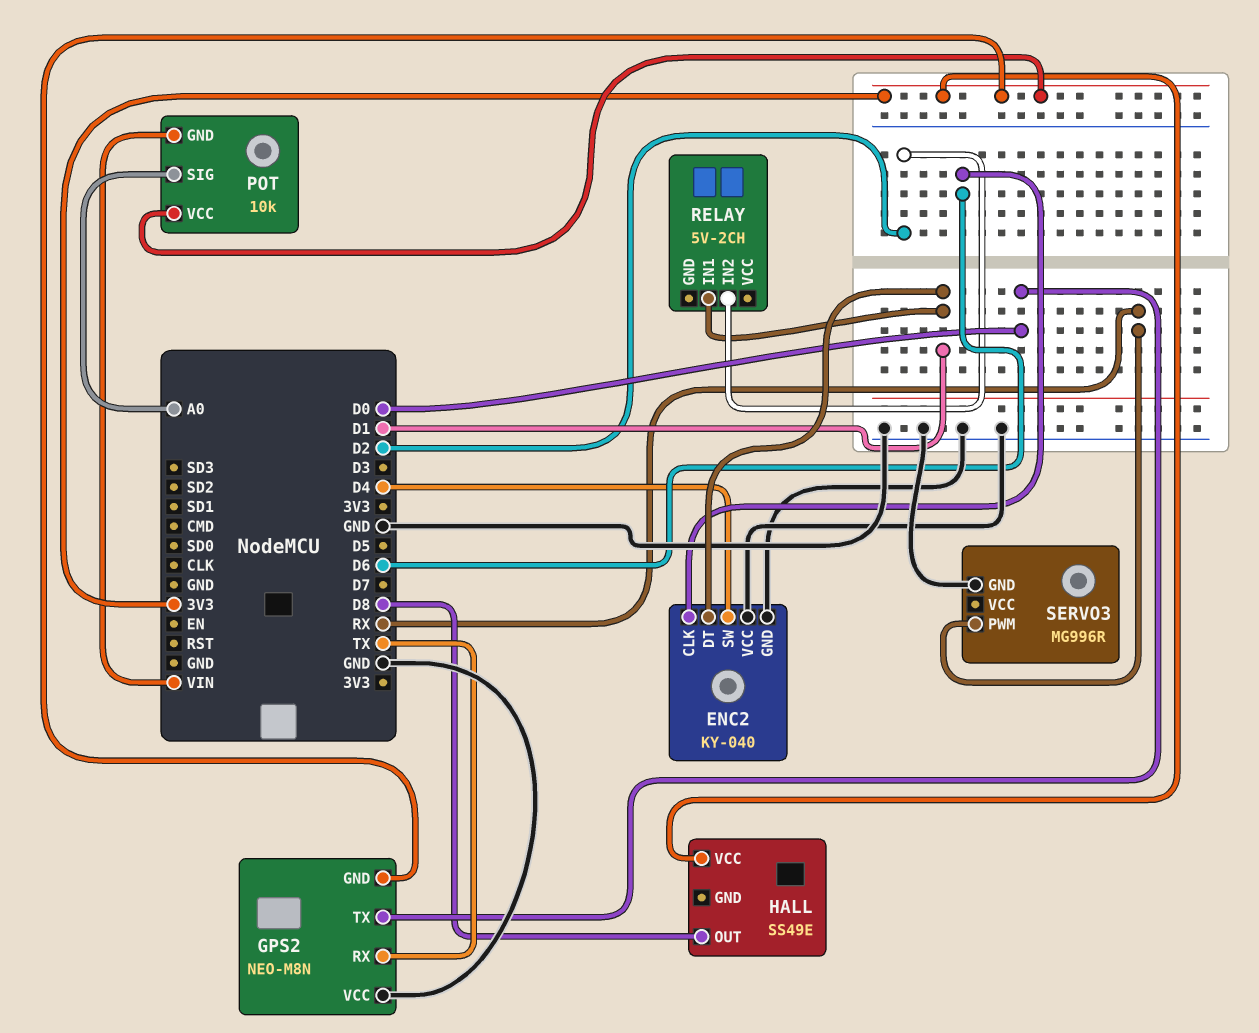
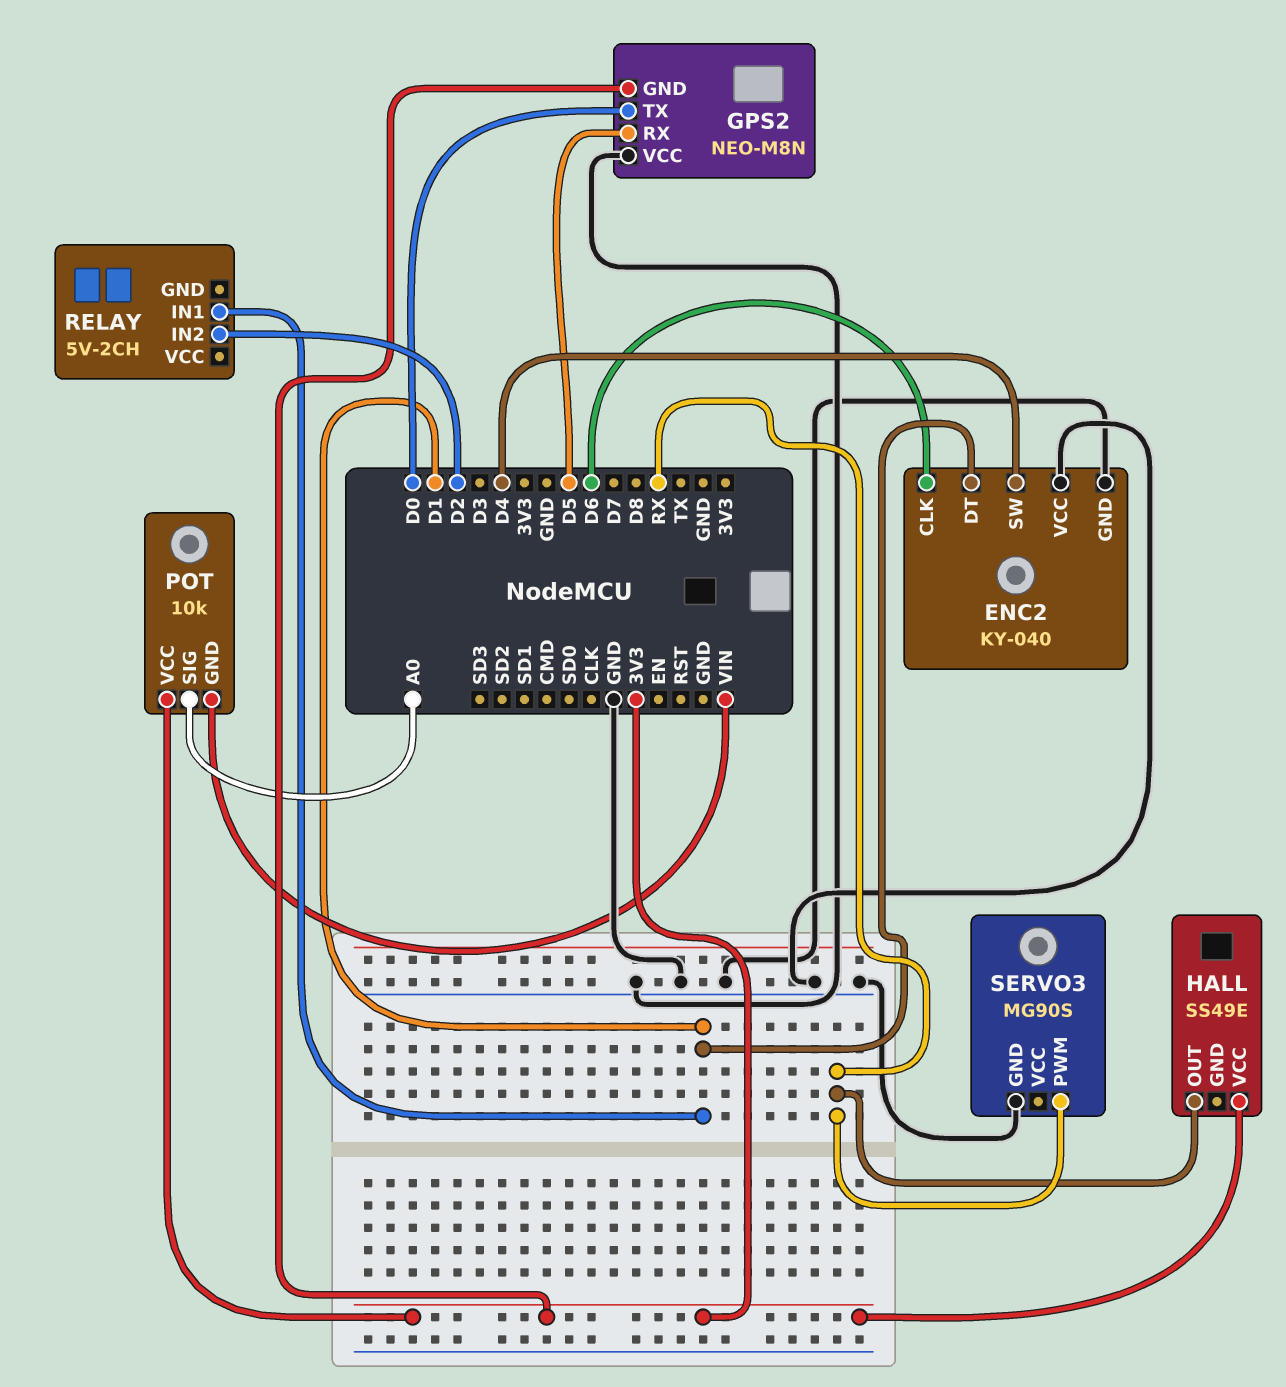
GPS2 pin RX: TX -> D5
HALL pin OUT: D8 -> RX
SERVO3: MG996R -> MG90S

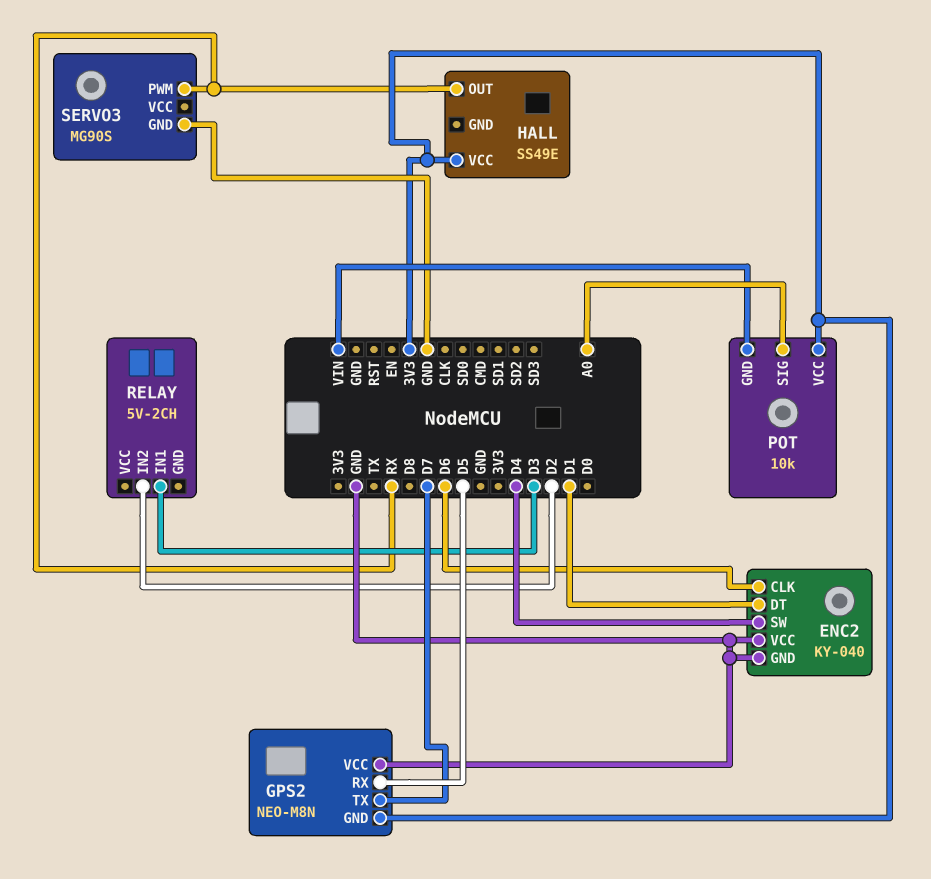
GPS2 pin TX: D0 -> D7
RELAY pin IN1: D1 -> D3

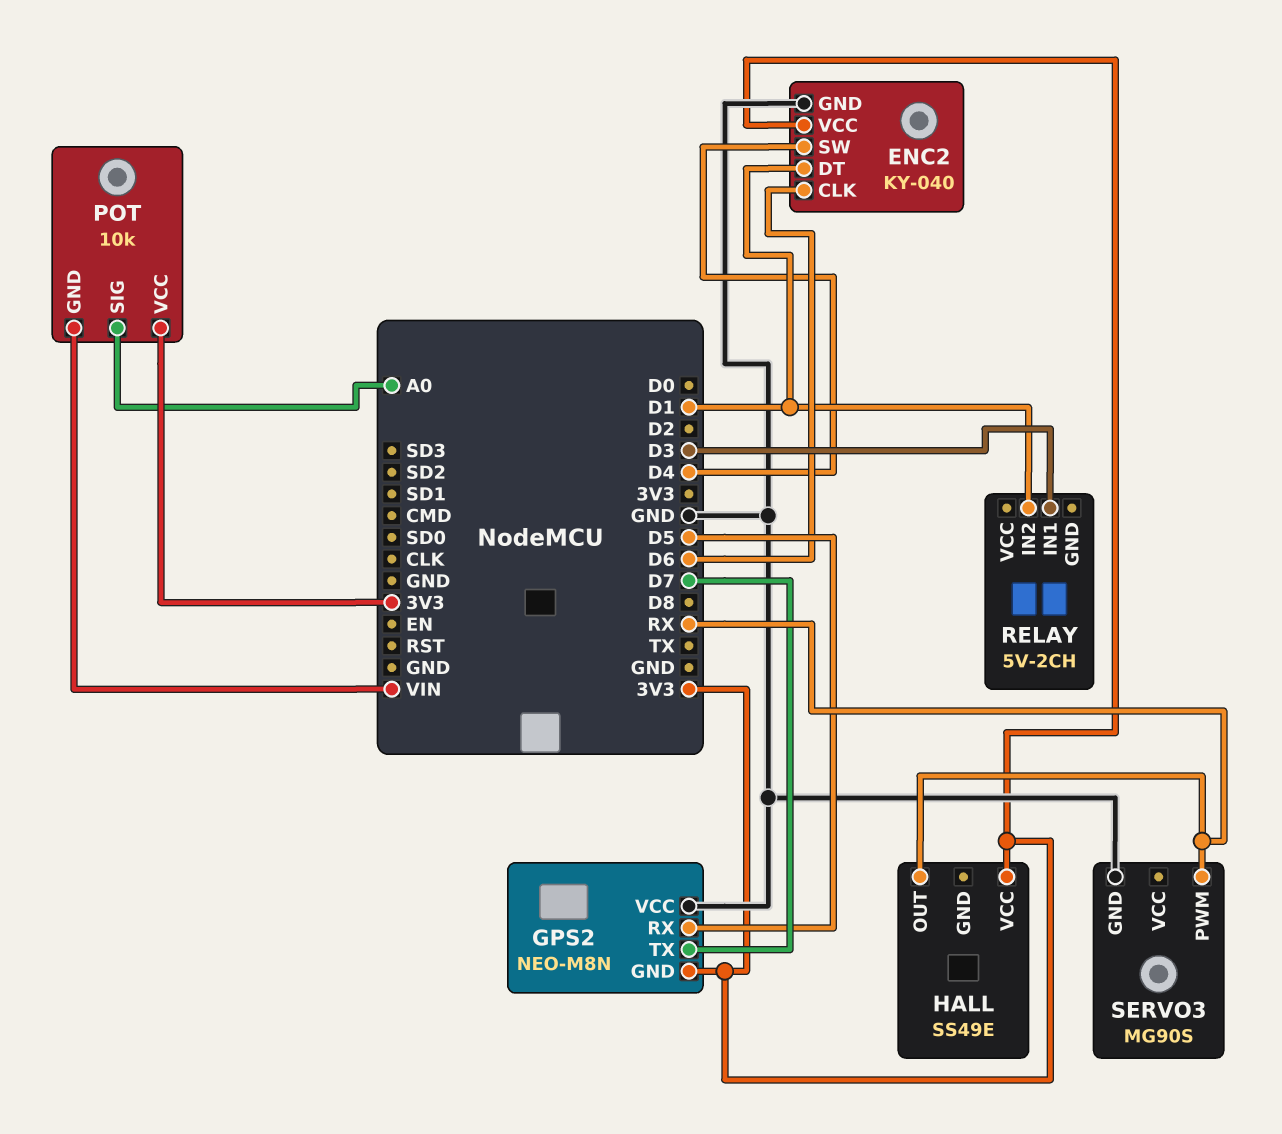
ENC2 pin VCC: GND -> 3V3
RELAY pin IN2: D2 -> D1

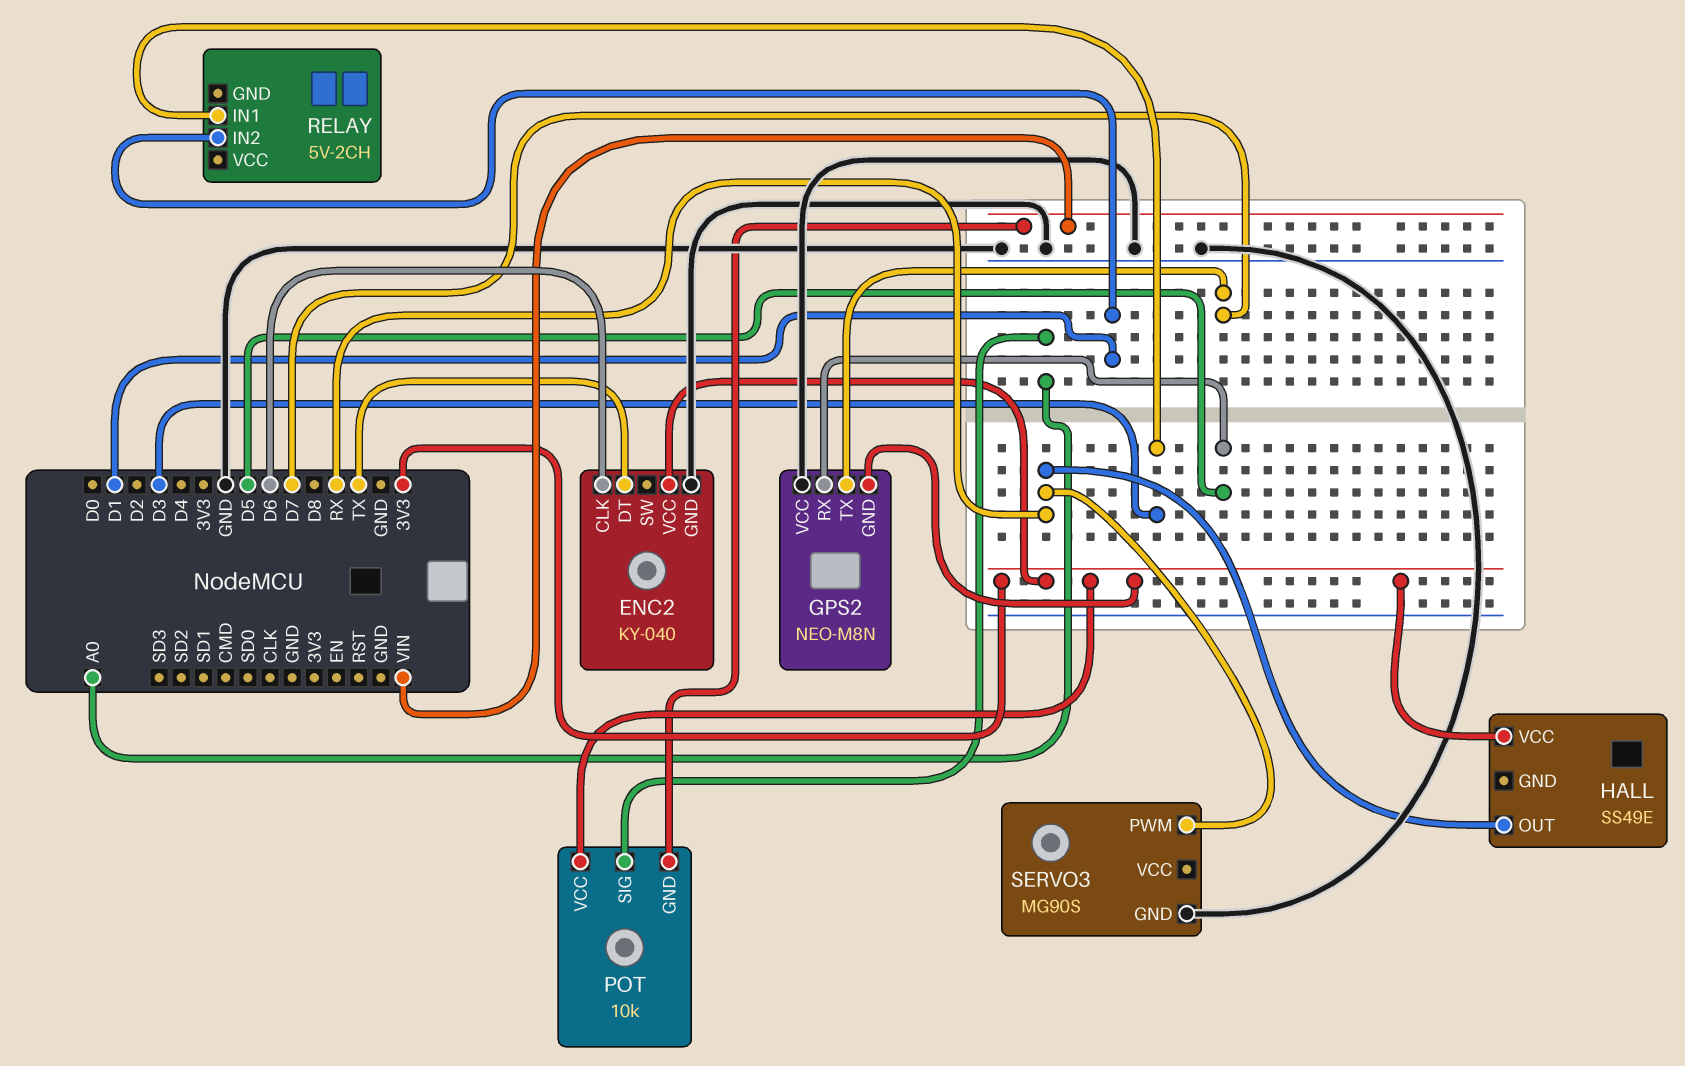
ENC2 pin DT: D1 -> TX
ENC2 pin SW: D4 -> none

